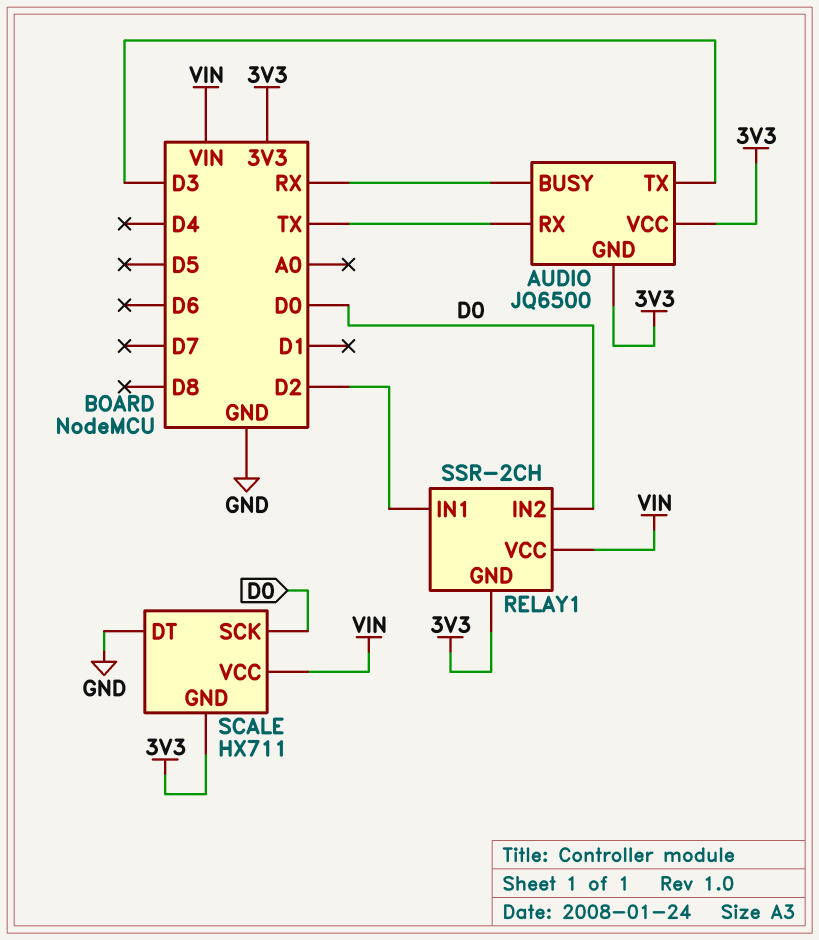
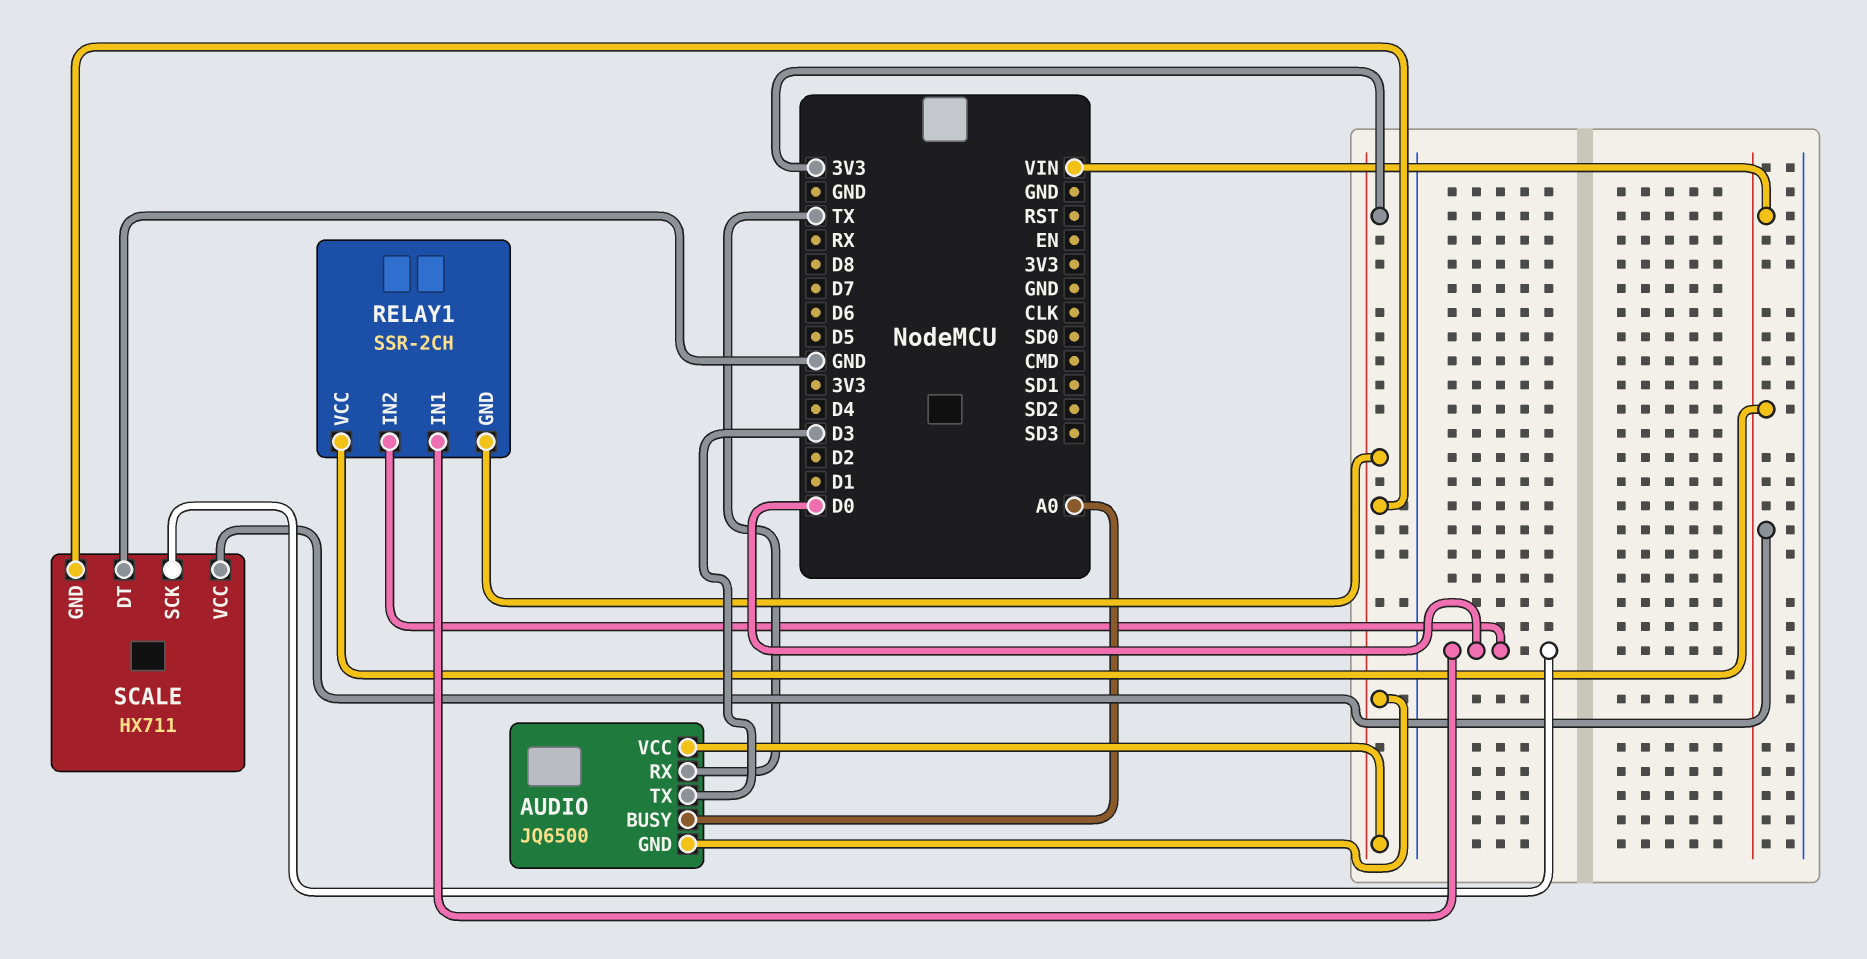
AUDIO pin BUSY: RX -> A0
RELAY1 pin IN1: D2 -> D0

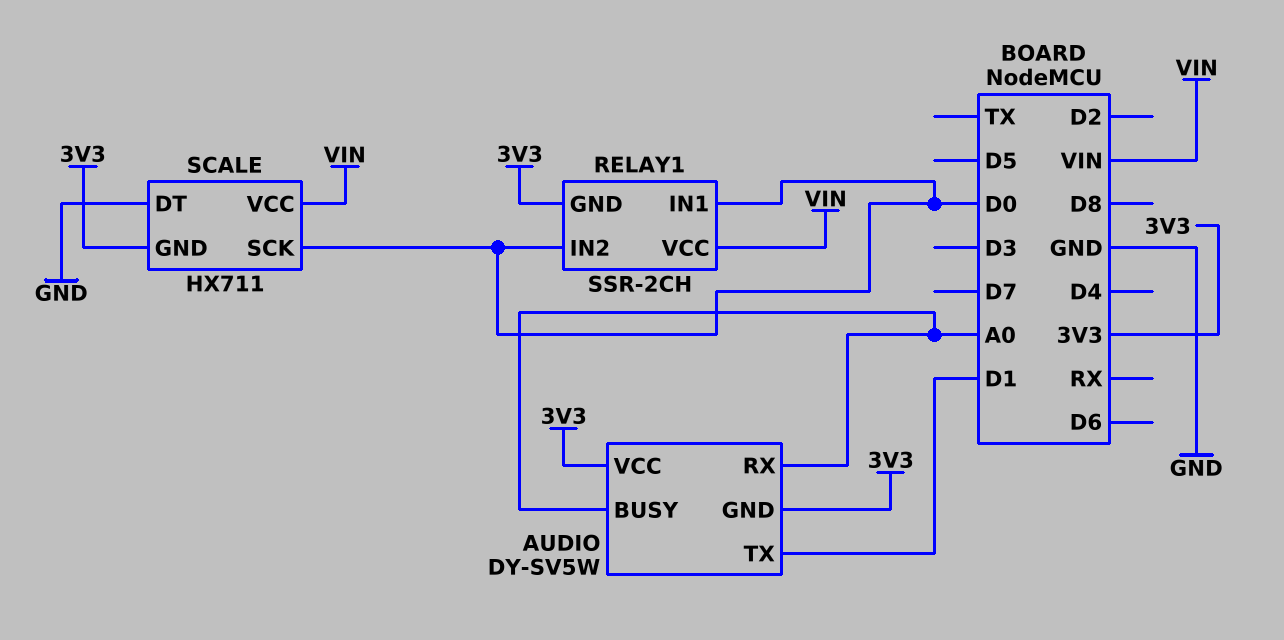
AUDIO: JQ6500 -> DY-SV5W
AUDIO pin RX: TX -> A0
AUDIO pin TX: D3 -> D1

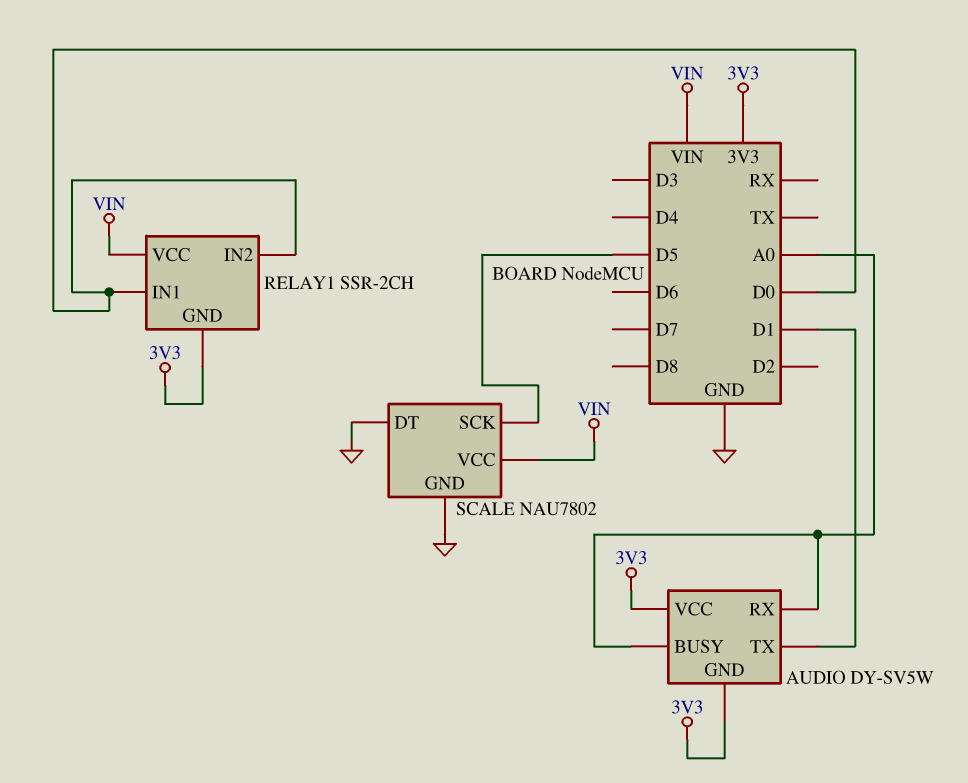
SCALE: HX711 -> NAU7802
SCALE pin GND: 3V3 -> GND
SCALE pin SCK: D0 -> D5

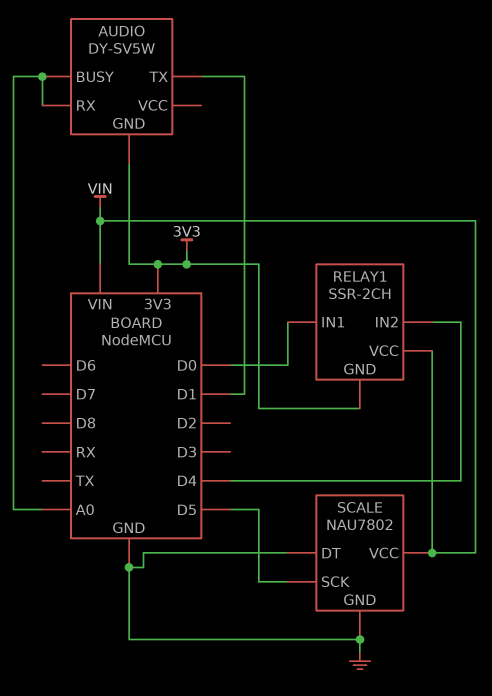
AUDIO pin VCC: 3V3 -> none
RELAY1 pin IN2: D0 -> D4

